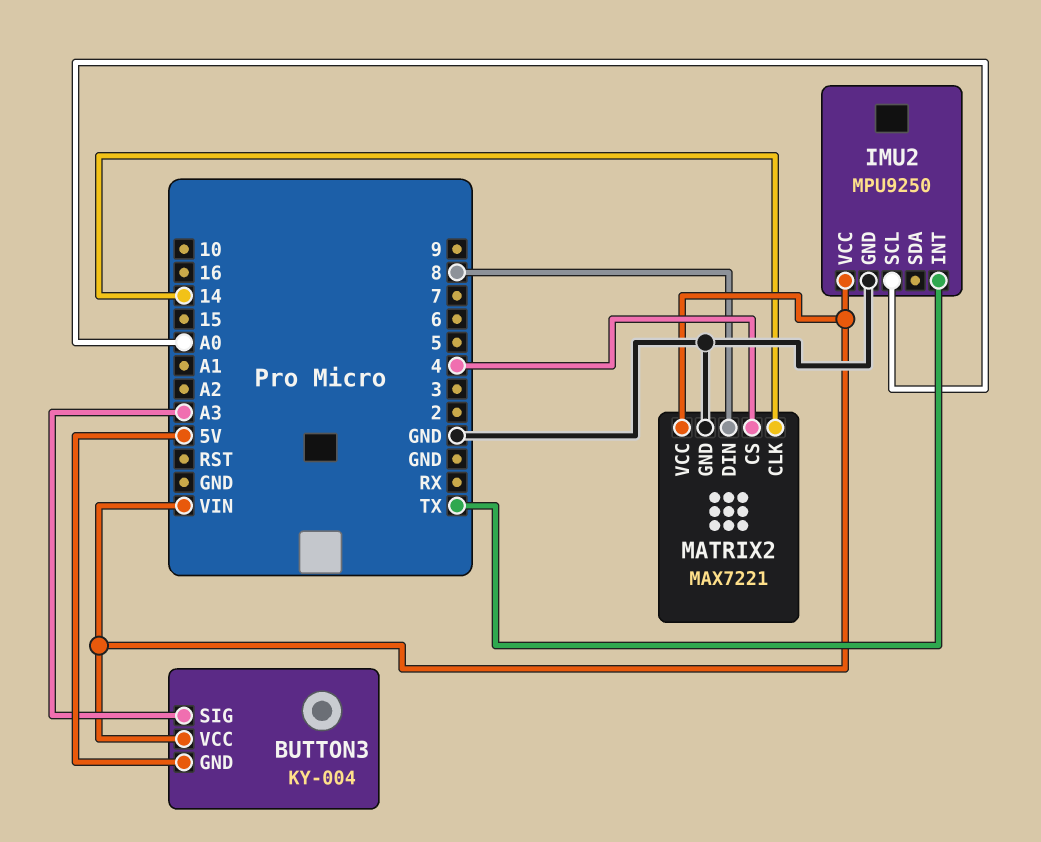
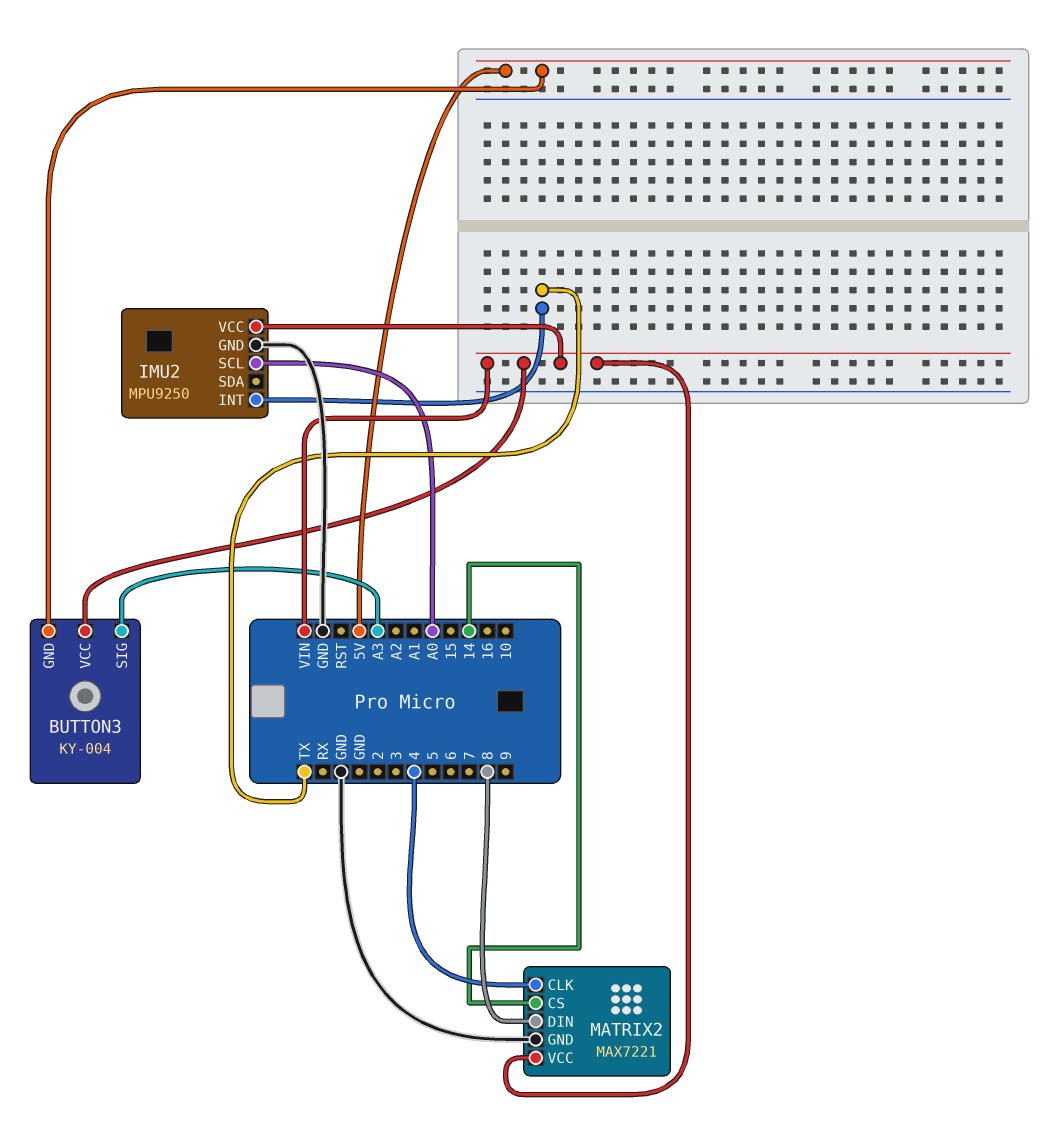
MATRIX2 pin CLK: 14 -> 4
MATRIX2 pin CS: 4 -> 14

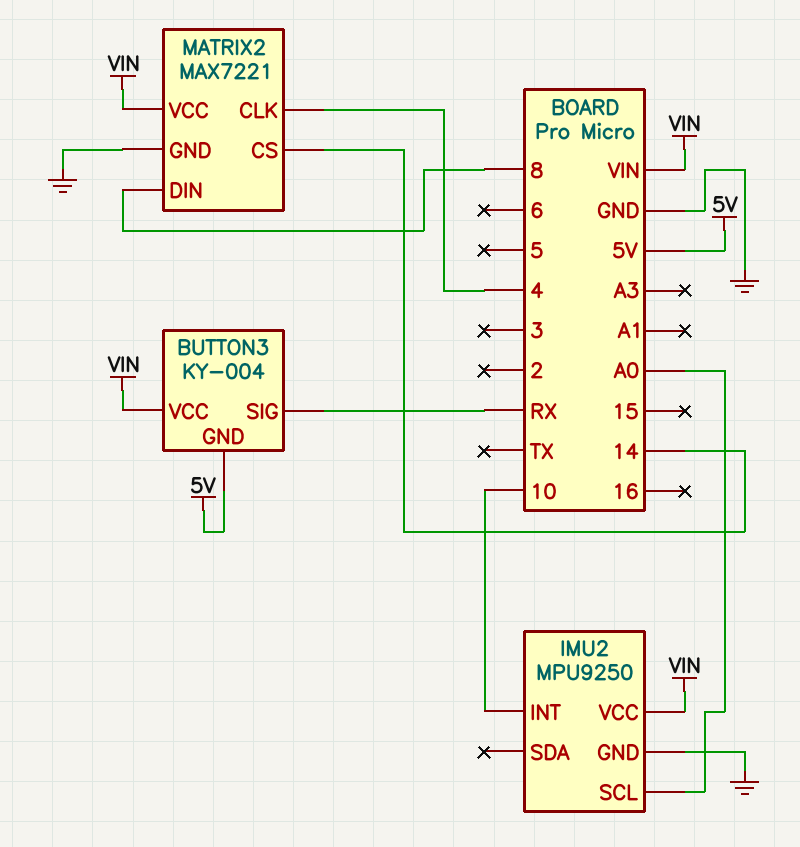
BUTTON3 pin SIG: A3 -> RX
IMU2 pin INT: TX -> 10

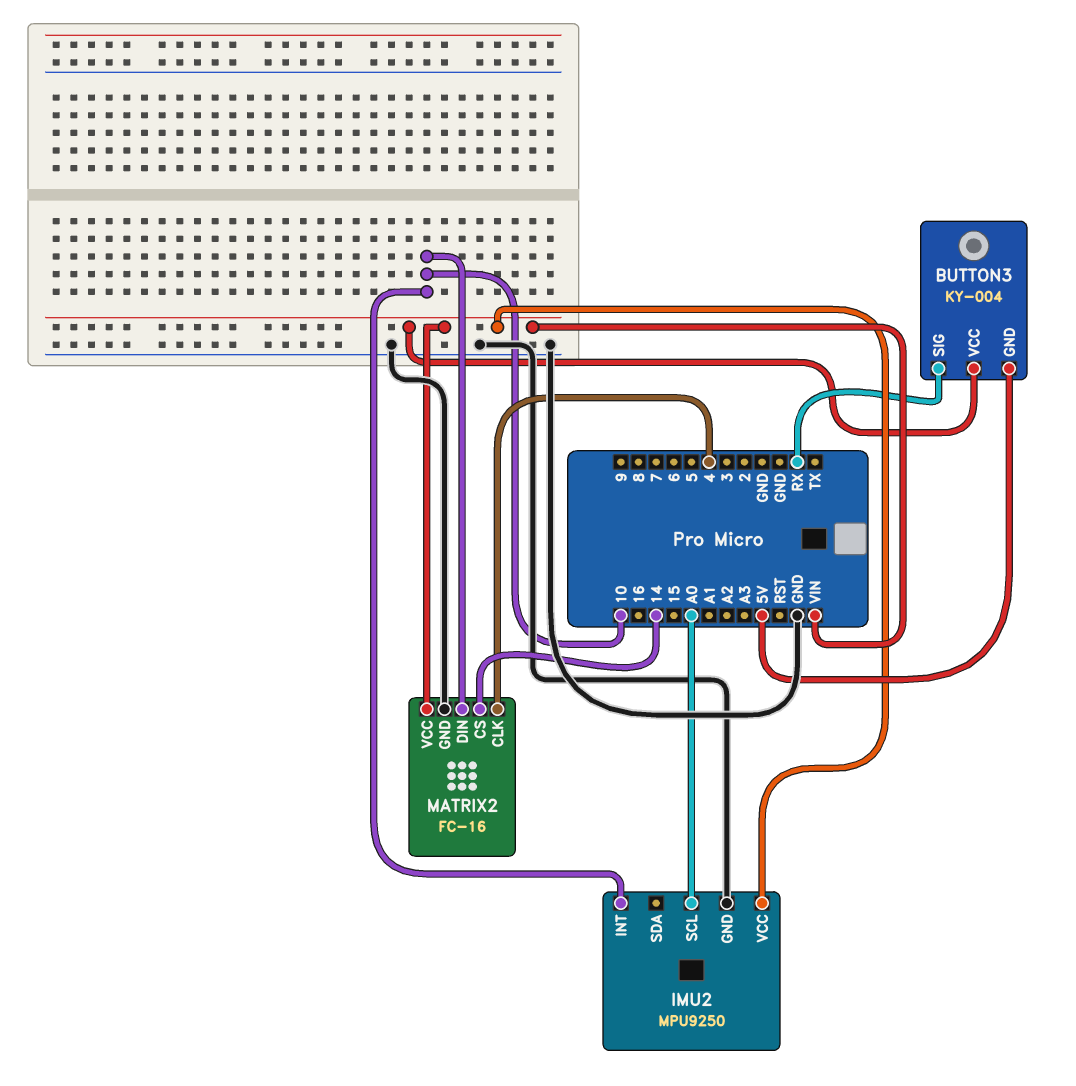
MATRIX2: MAX7221 -> FC-16
MATRIX2 pin DIN: 8 -> 10

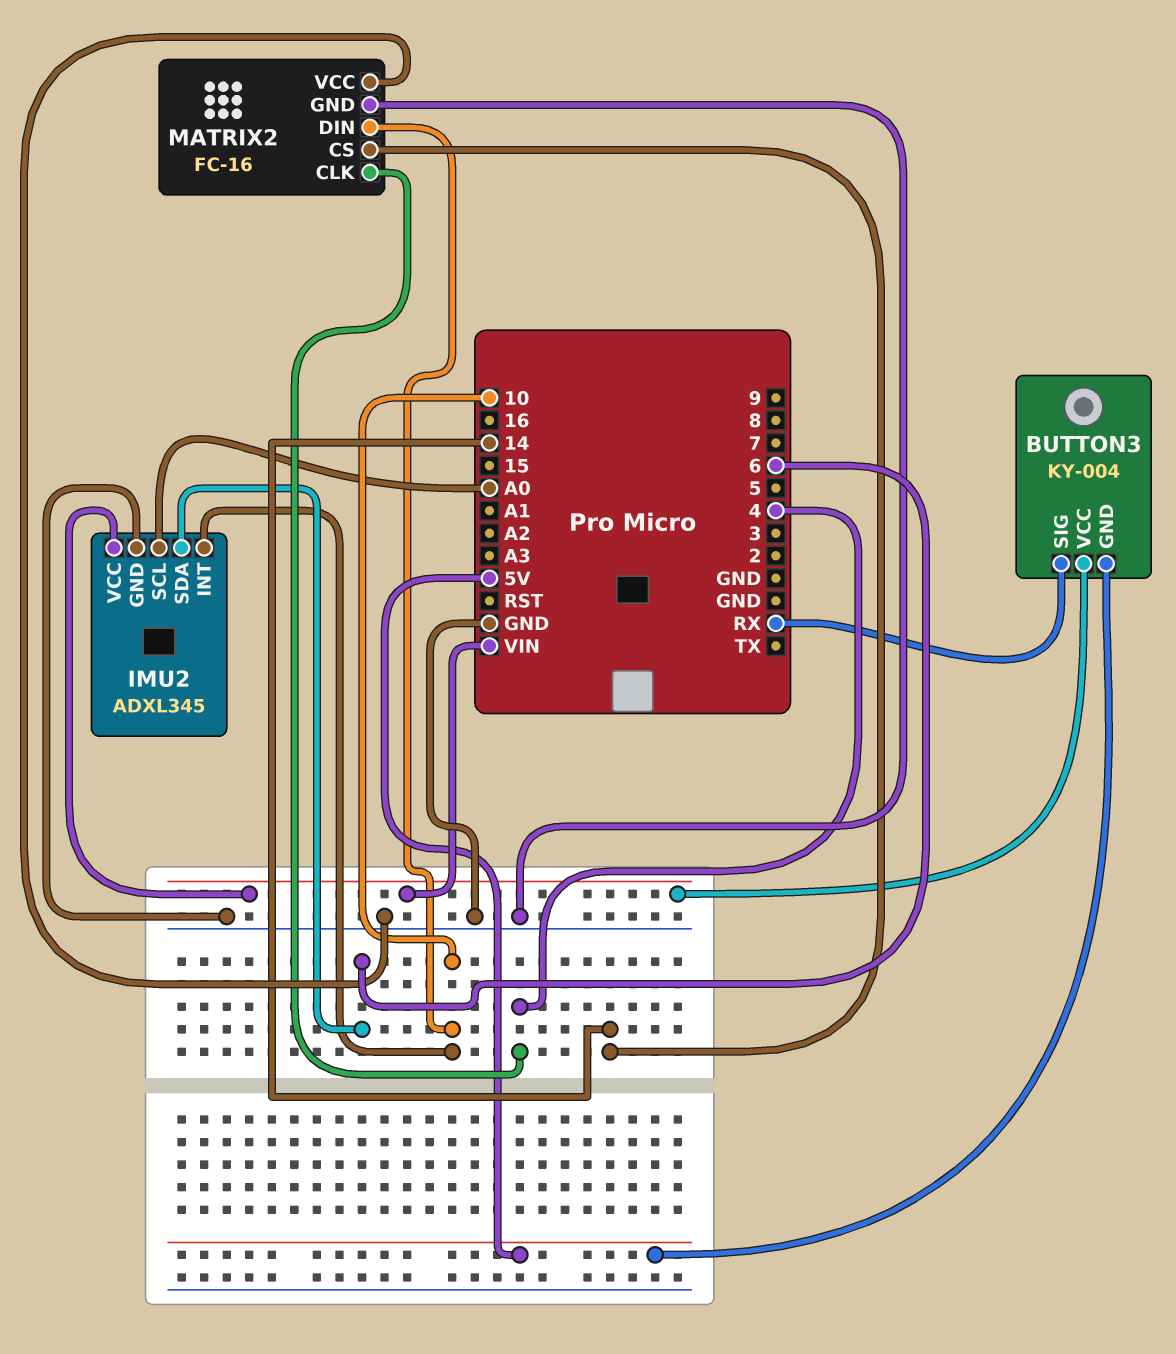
IMU2: MPU9250 -> ADXL345
IMU2 pin SDA: none -> 6
MATRIX2 pin VCC: VIN -> GND

